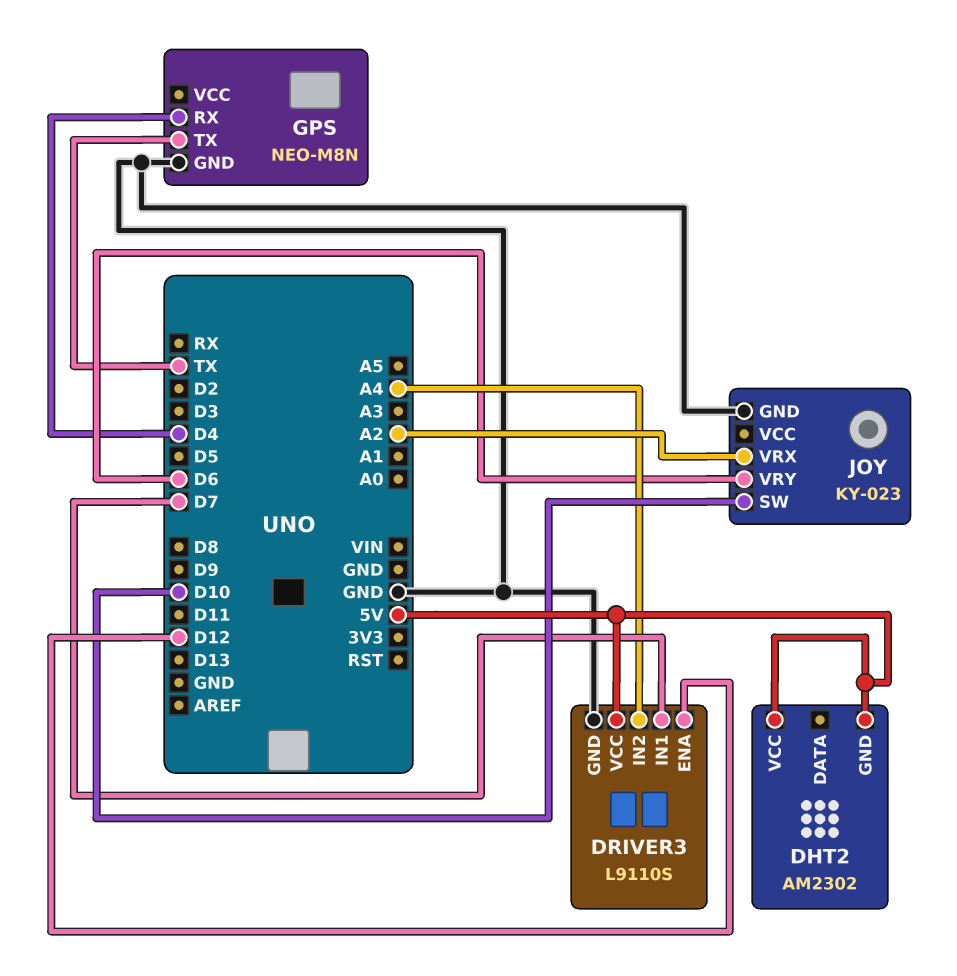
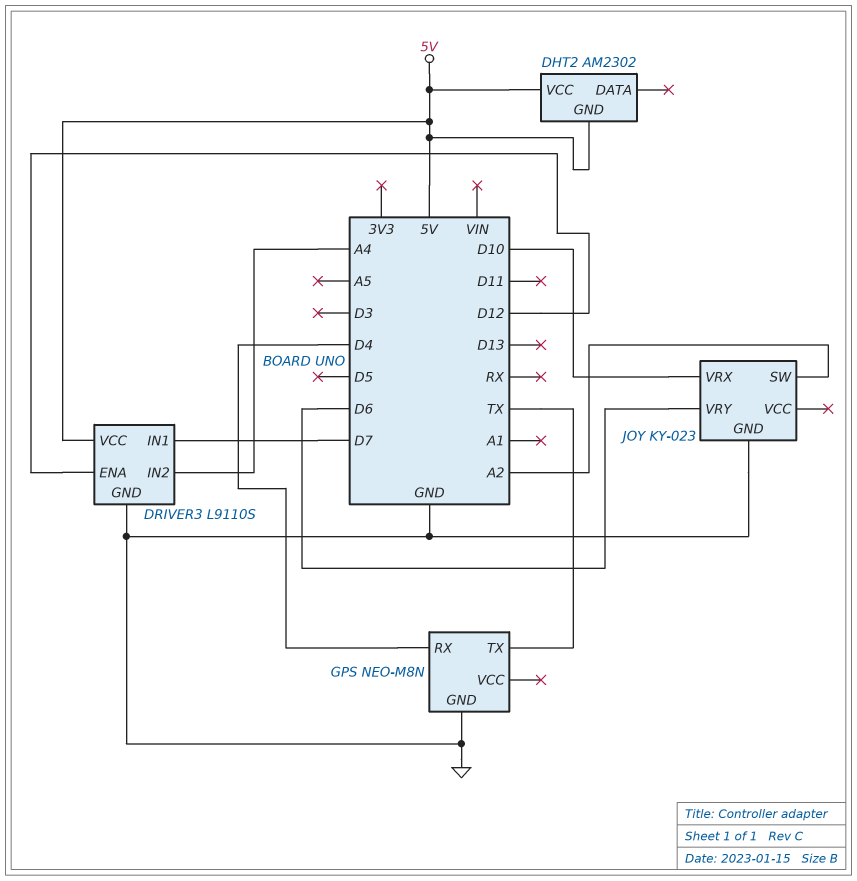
JOY pin SW: D10 -> A2
JOY pin VRX: A2 -> D10

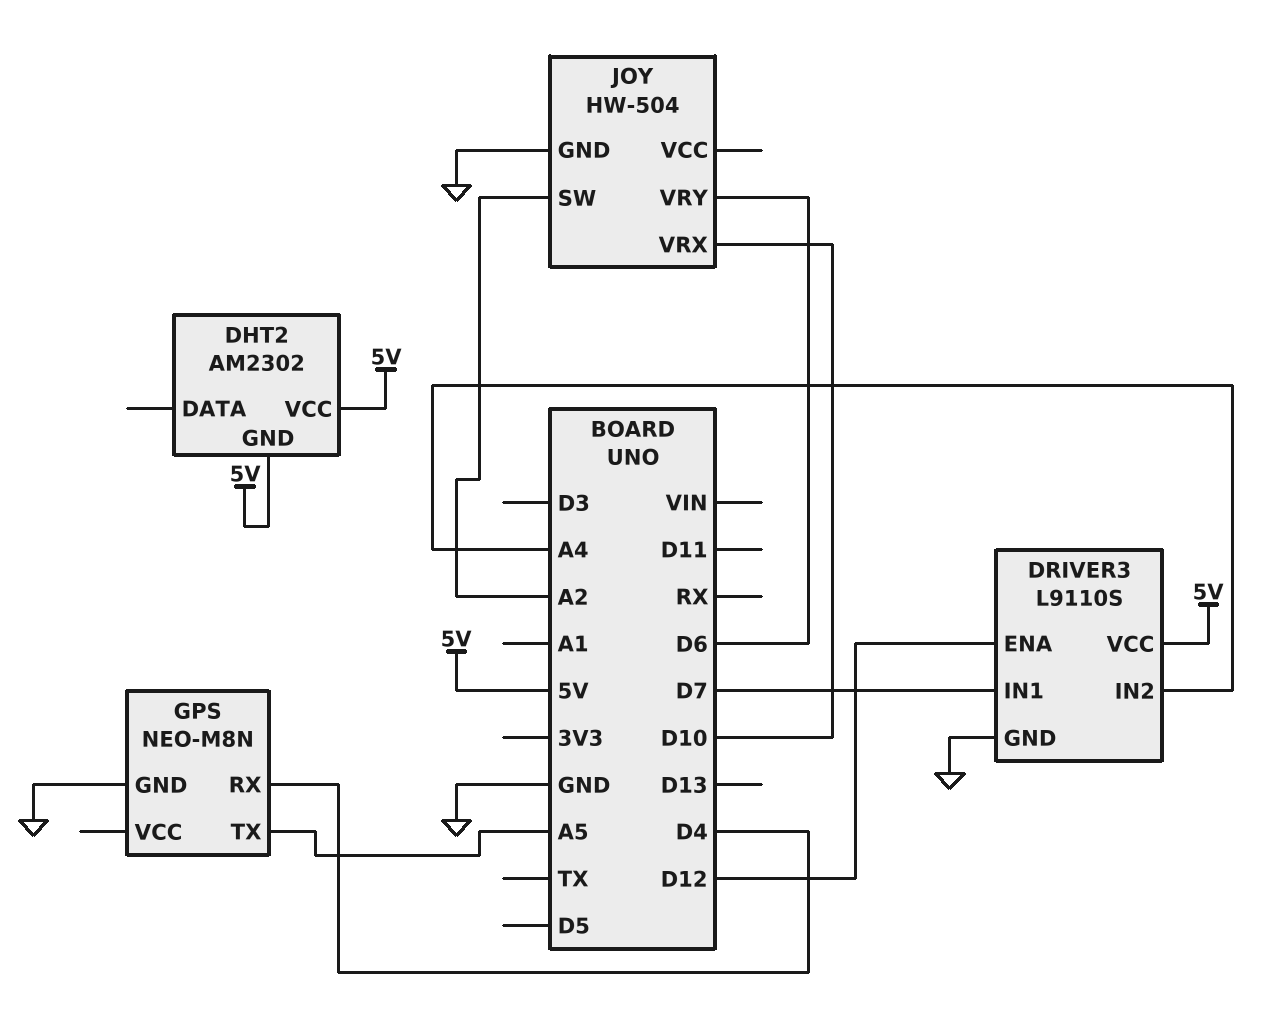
GPS pin TX: TX -> A5
JOY: KY-023 -> HW-504

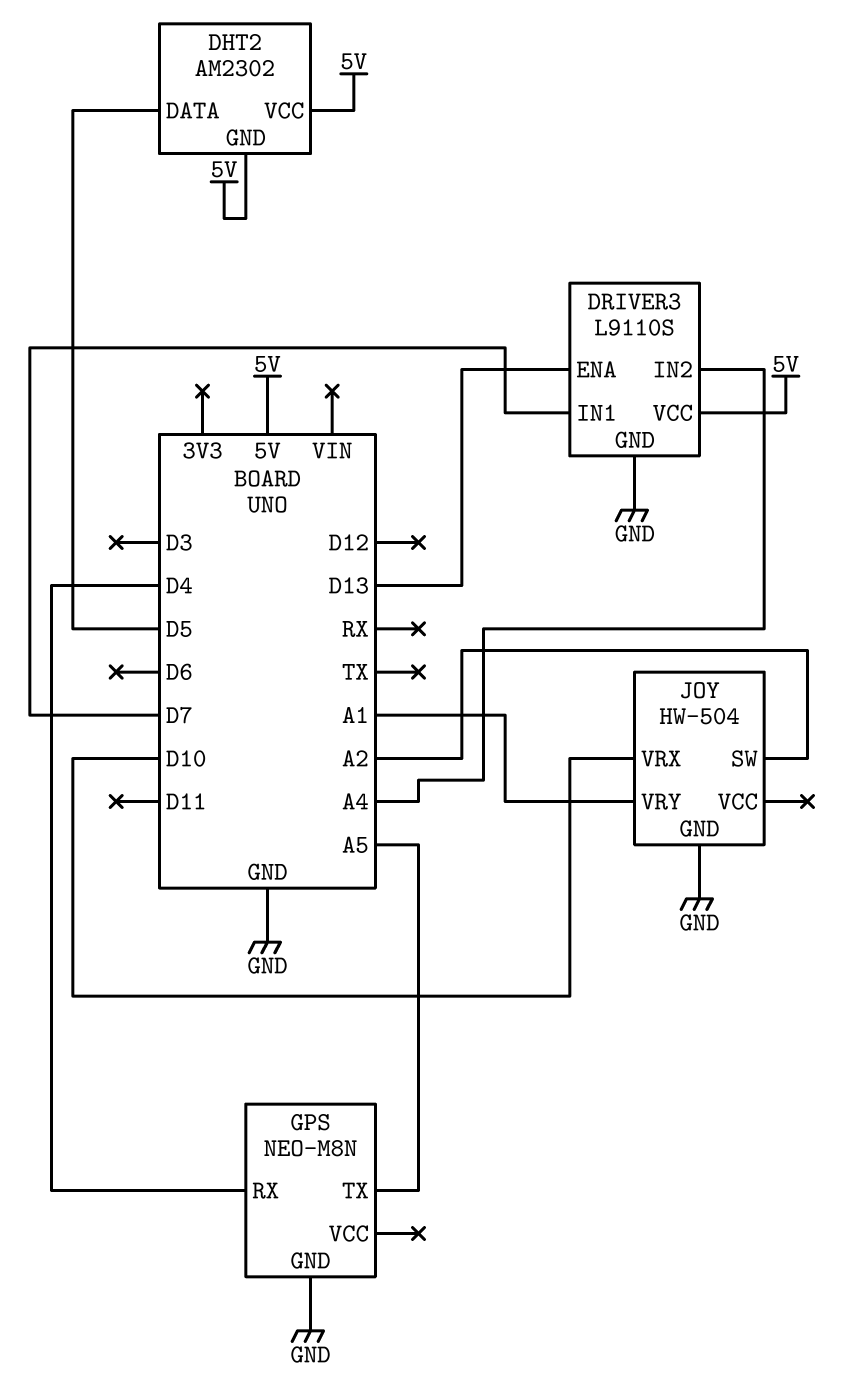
DHT2 pin DATA: none -> D5
DRIVER3 pin ENA: D12 -> D13
JOY pin VRY: D6 -> A1

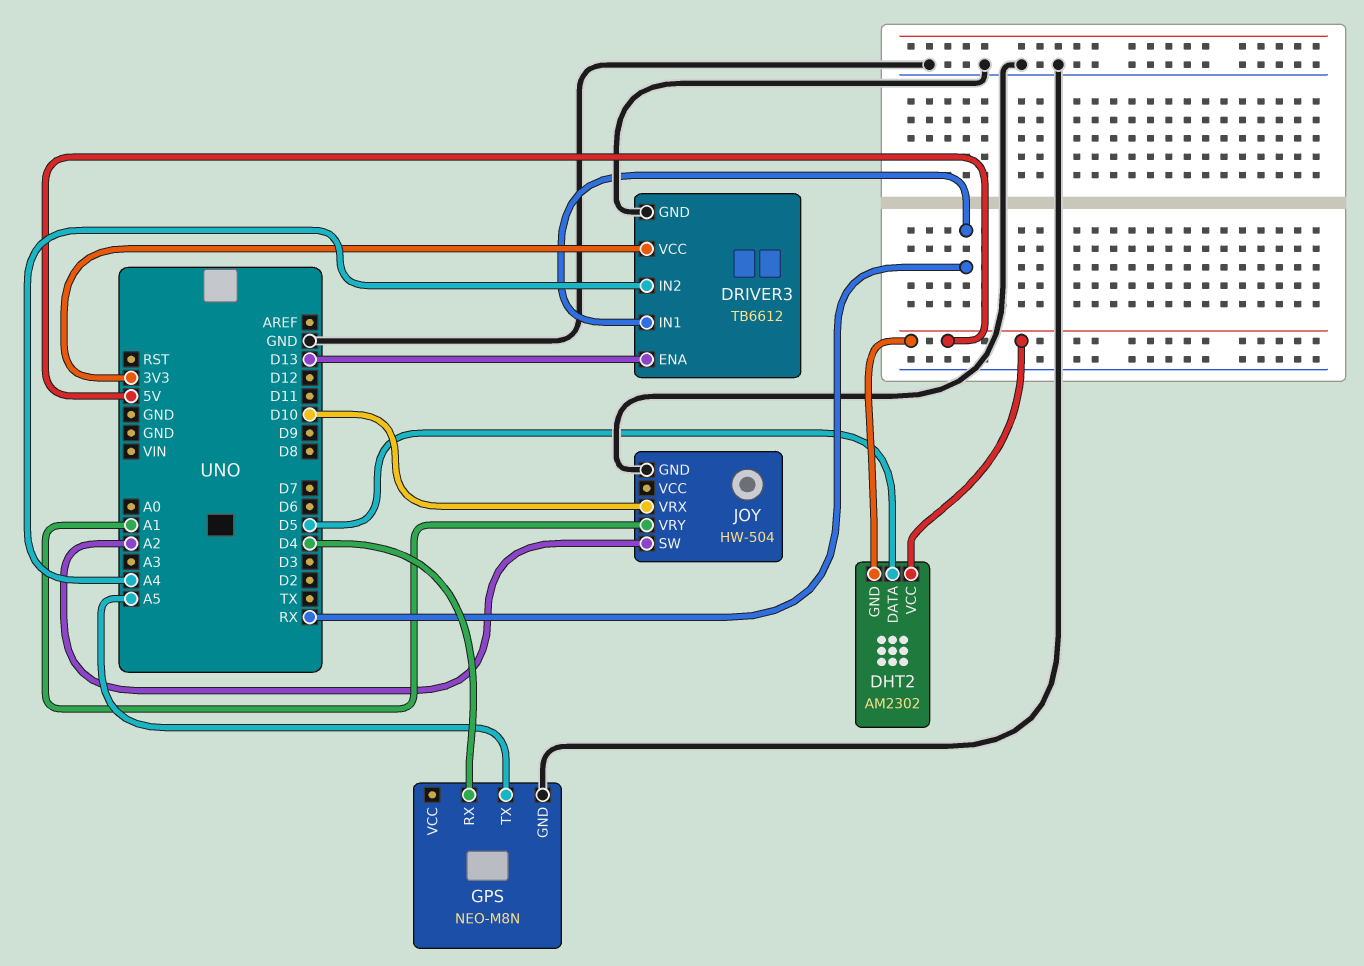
DRIVER3: L9110S -> TB6612
DRIVER3 pin IN1: D7 -> RX
DRIVER3 pin VCC: 5V -> 3V3

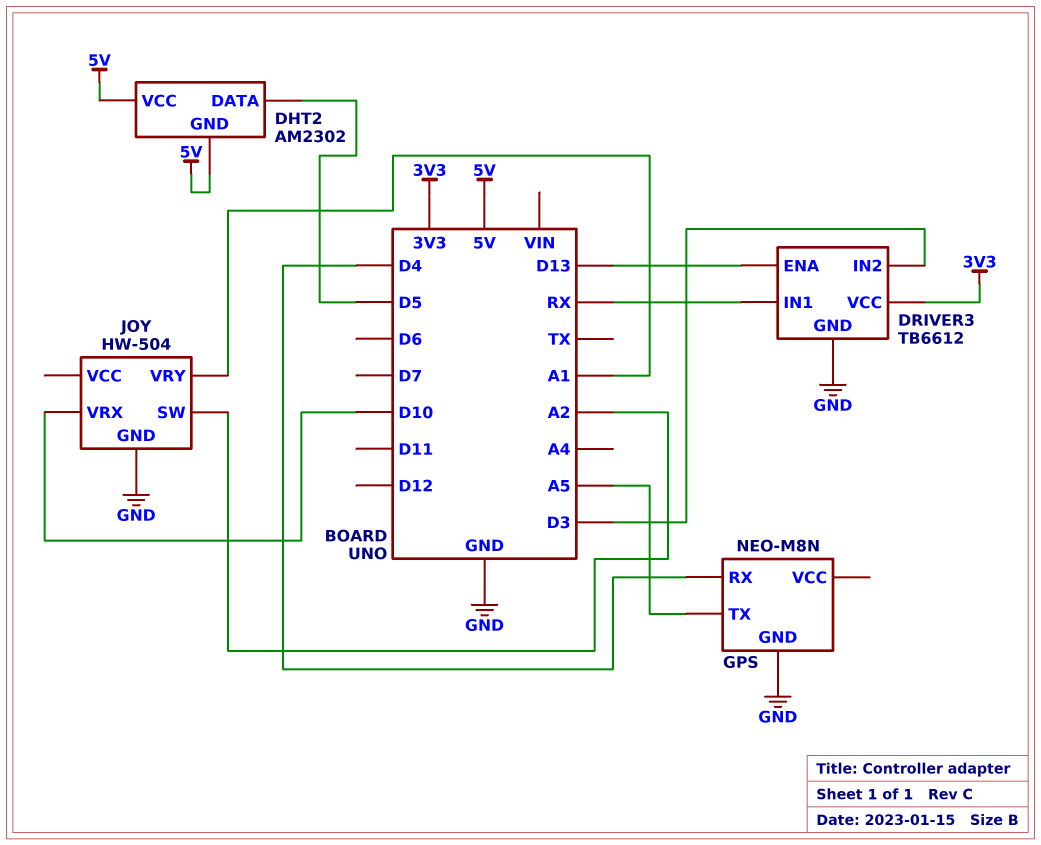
DRIVER3 pin IN2: A4 -> D3

